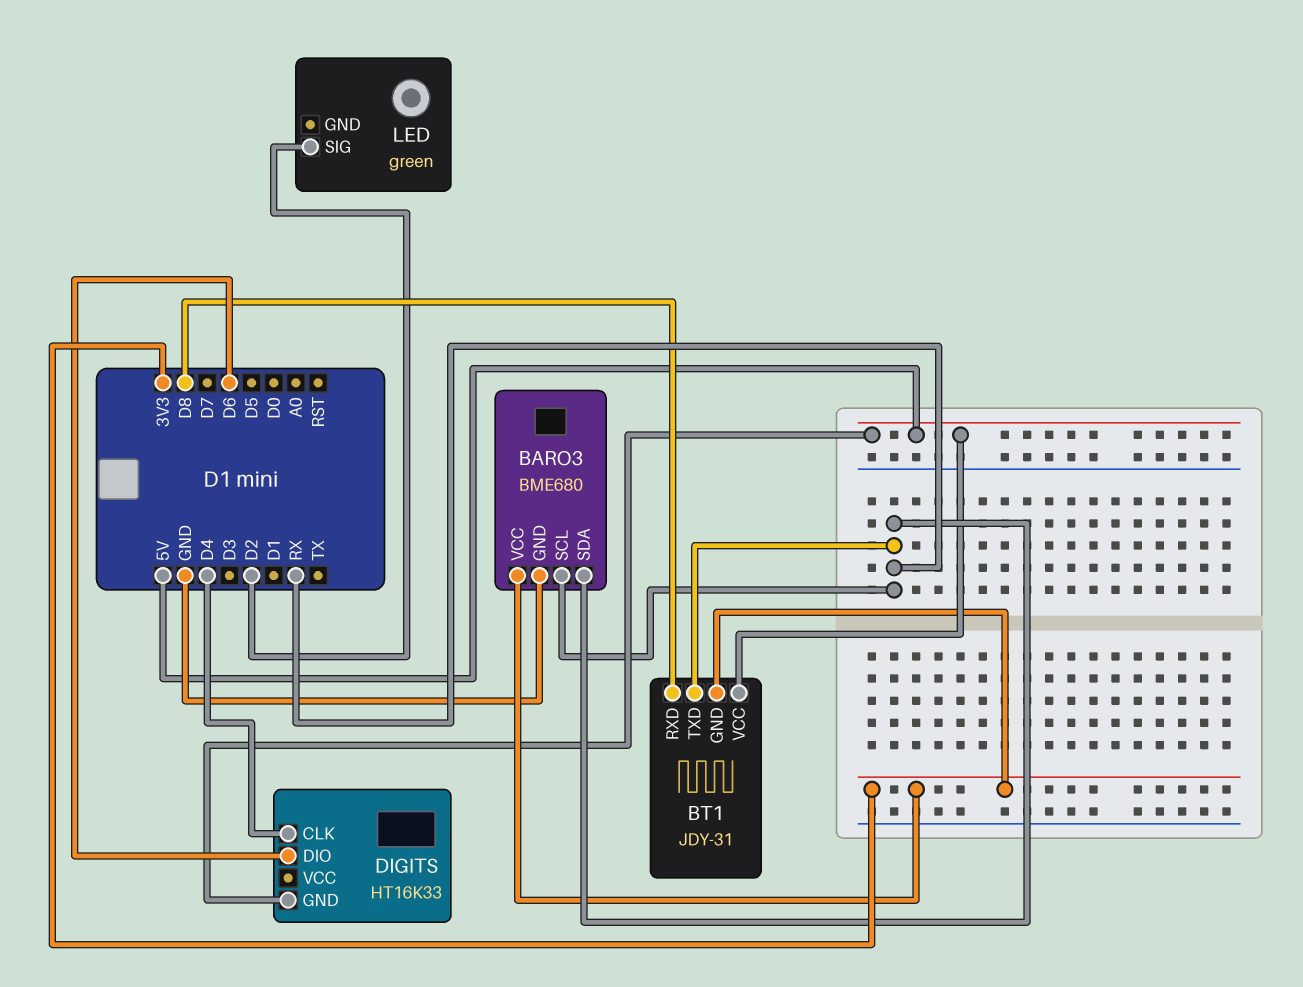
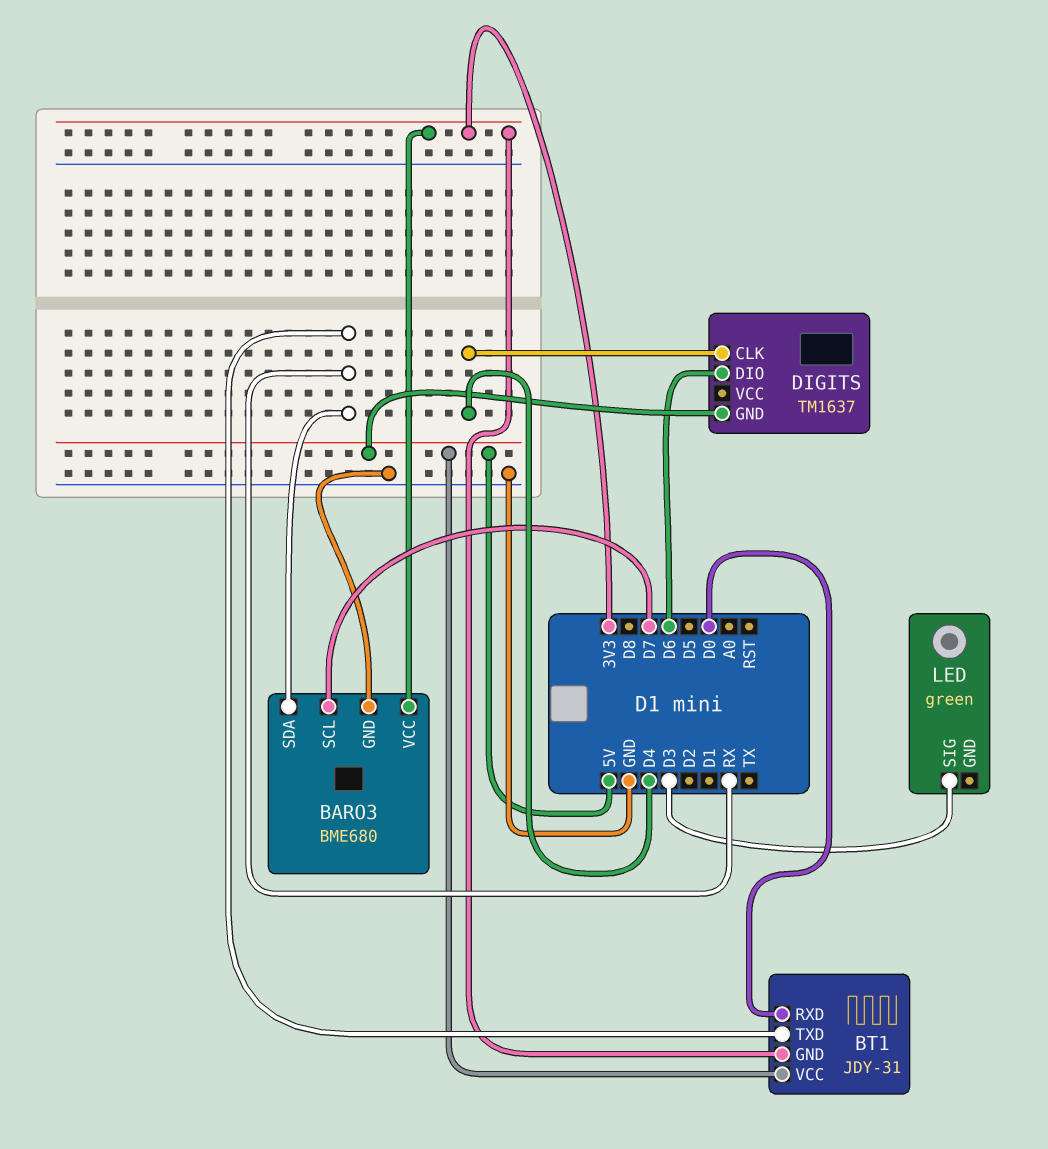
BARO3 pin SCL: RX -> D7
BT1 pin RXD: D8 -> D0
DIGITS: HT16K33 -> TM1637
LED pin SIG: D2 -> D3

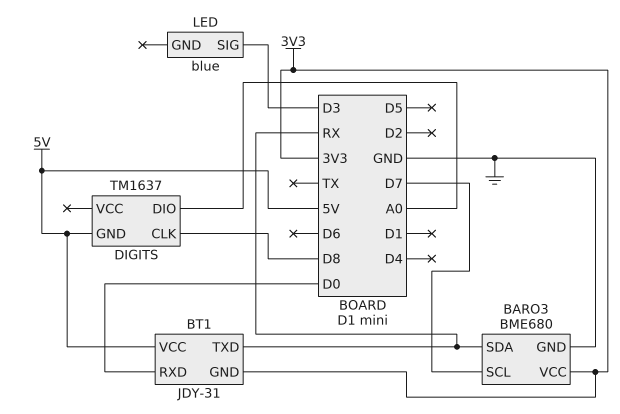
DIGITS pin CLK: D4 -> D8
DIGITS pin DIO: D6 -> A0
LED: green -> blue

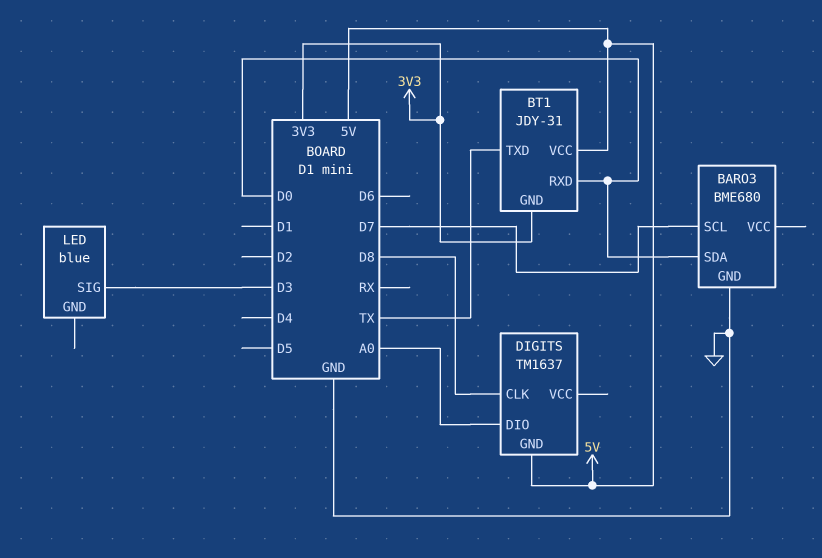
BARO3 pin SDA: RX -> D0
BARO3 pin VCC: 3V3 -> none
BT1 pin TXD: RX -> TX

